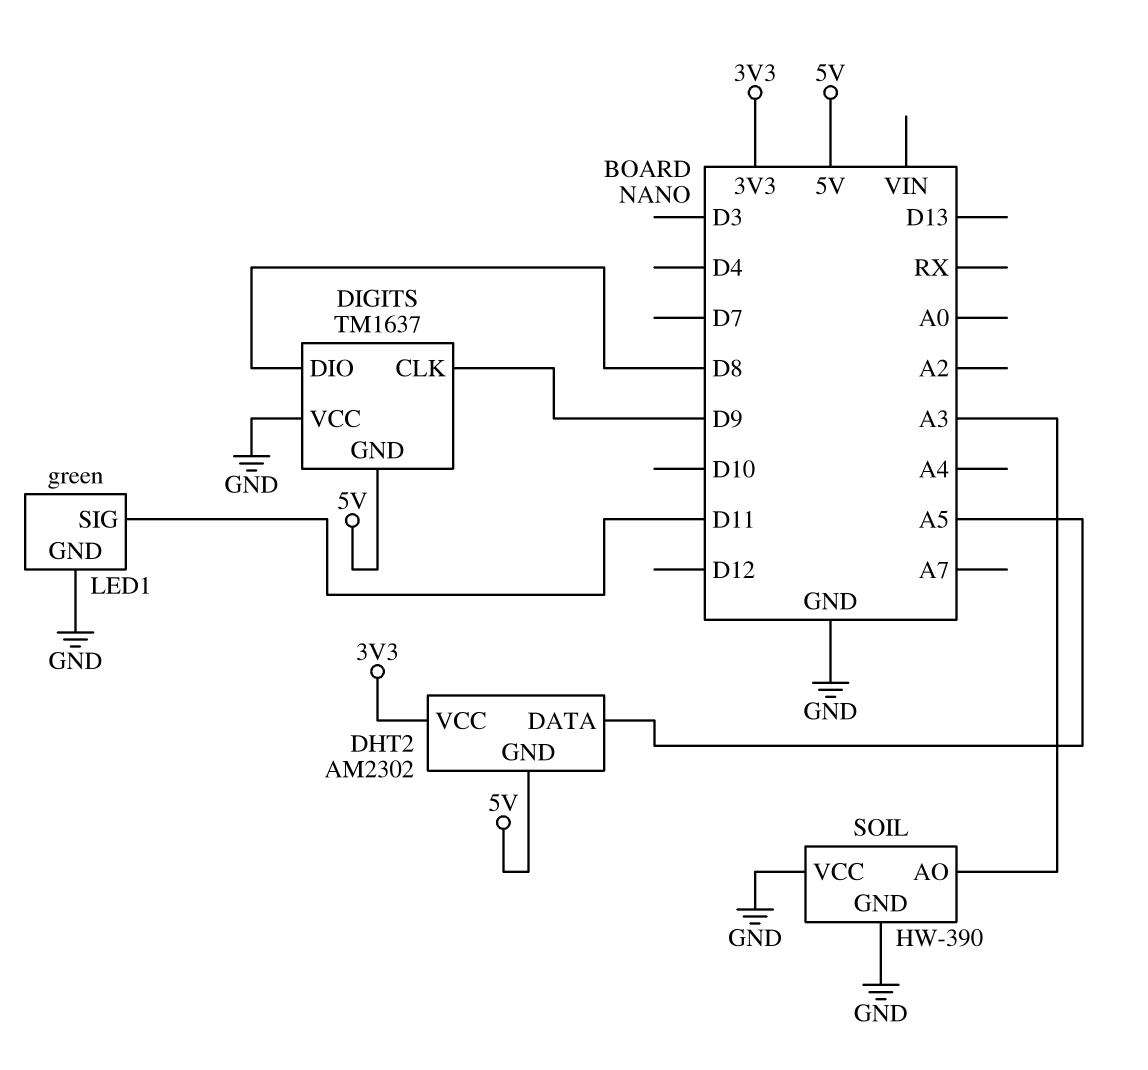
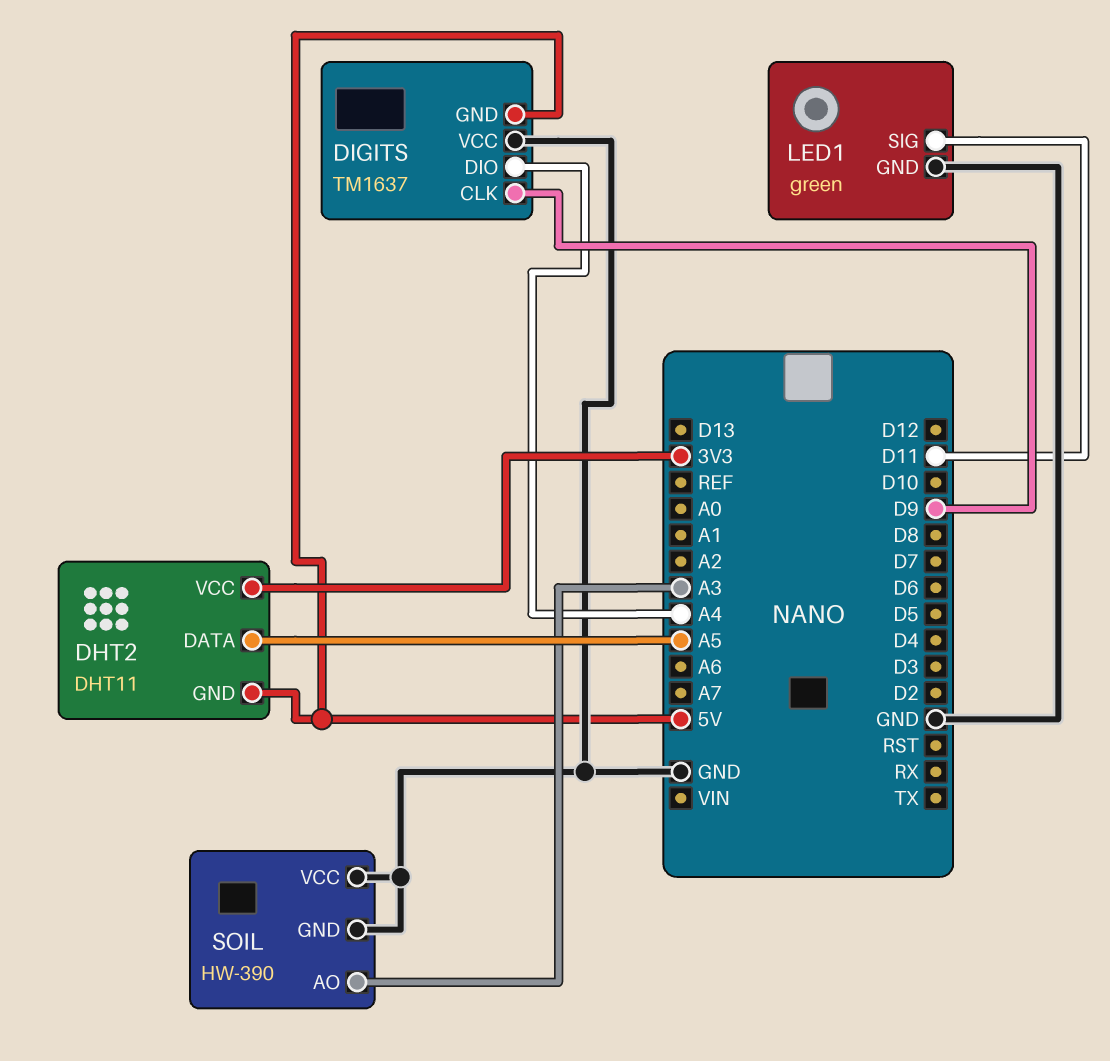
DHT2: AM2302 -> DHT11
DIGITS pin DIO: D8 -> A4

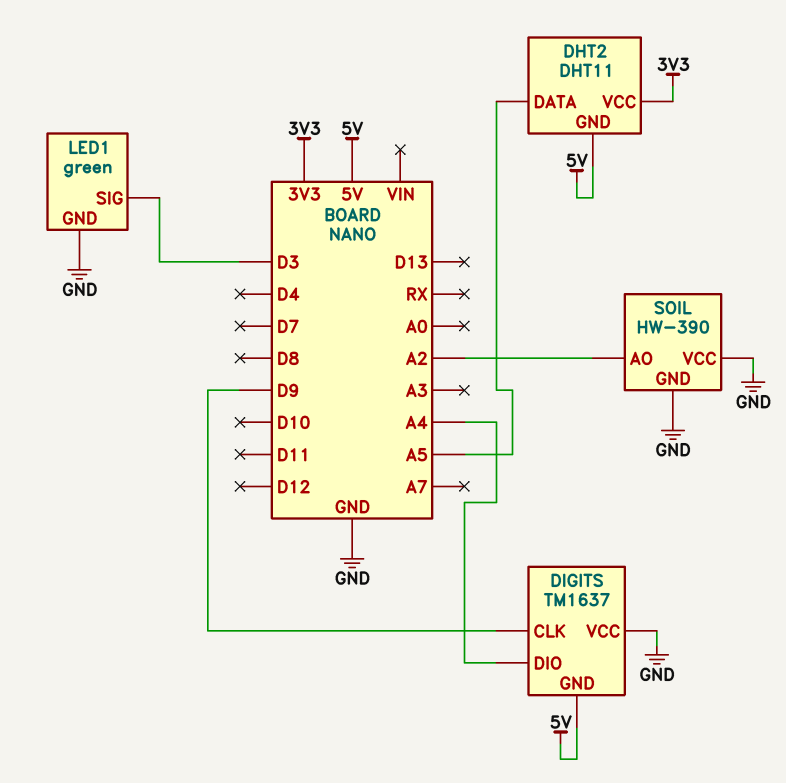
LED1 pin SIG: D11 -> D3
SOIL pin AO: A3 -> A2

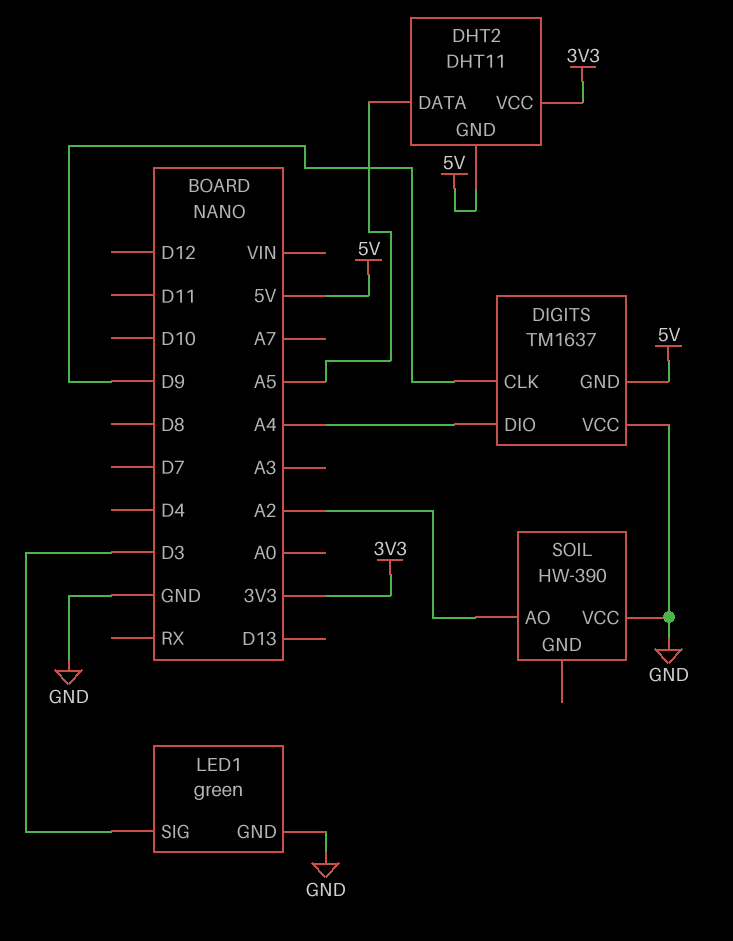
SOIL pin GND: GND -> none

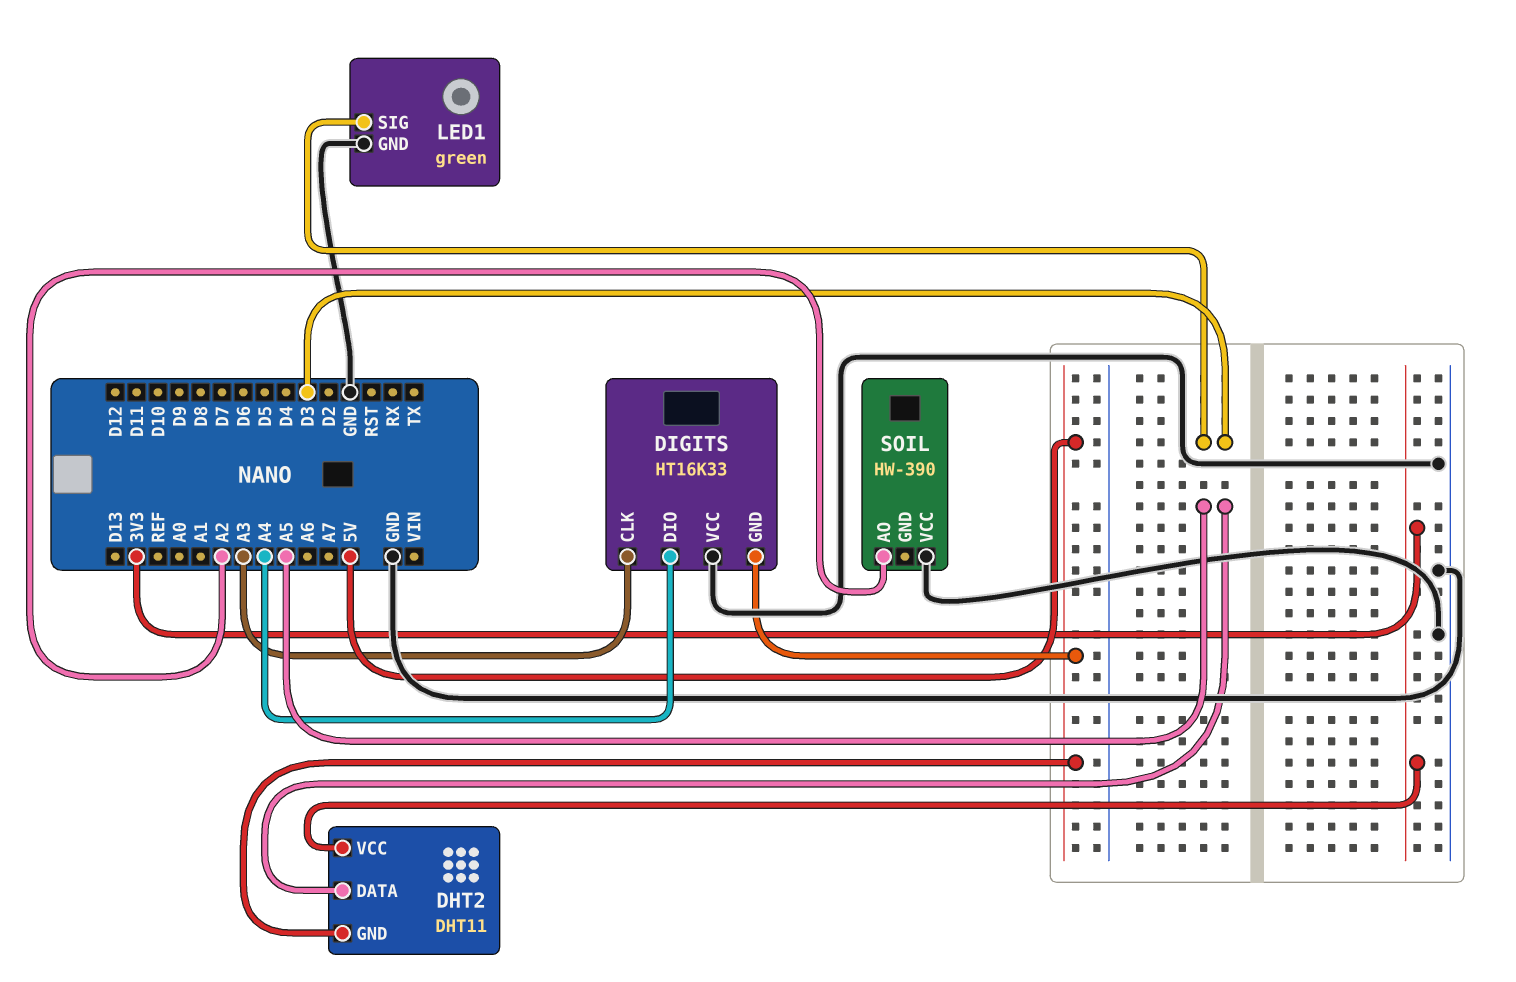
DIGITS: TM1637 -> HT16K33
DIGITS pin CLK: D9 -> A3

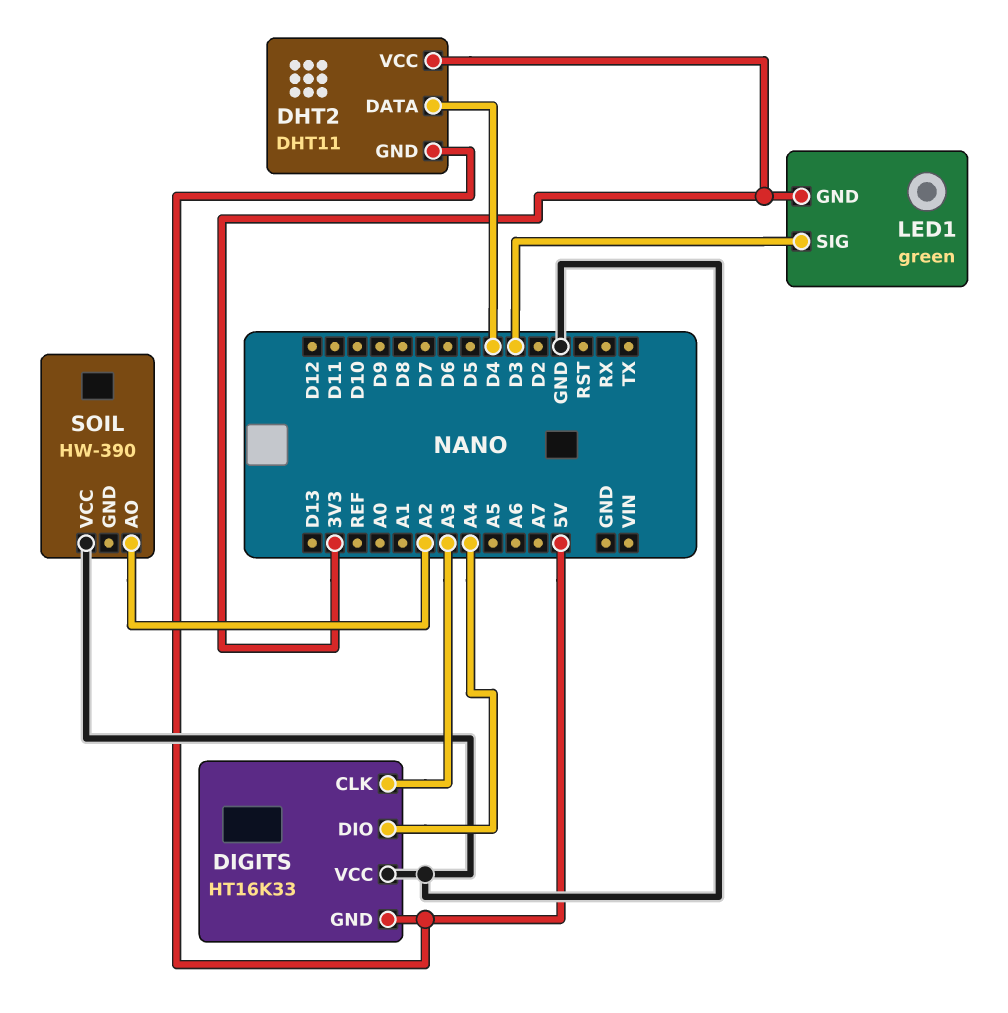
DHT2 pin DATA: A5 -> D4
LED1 pin GND: GND -> 3V3

